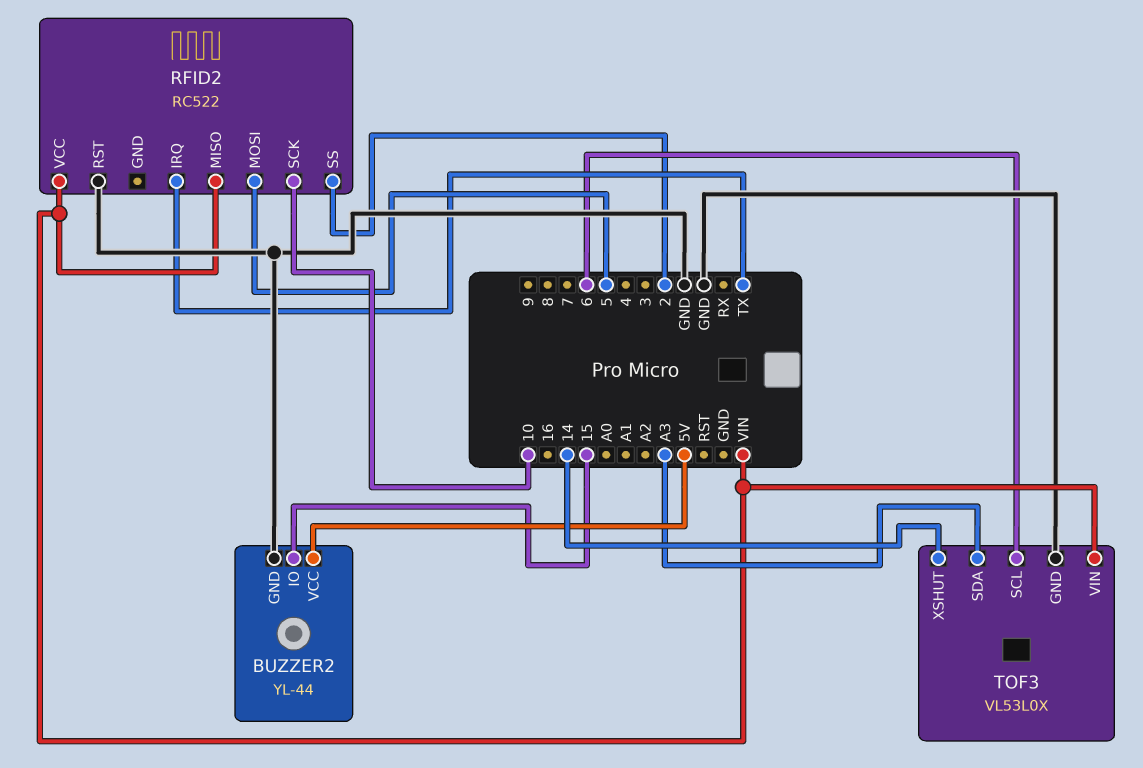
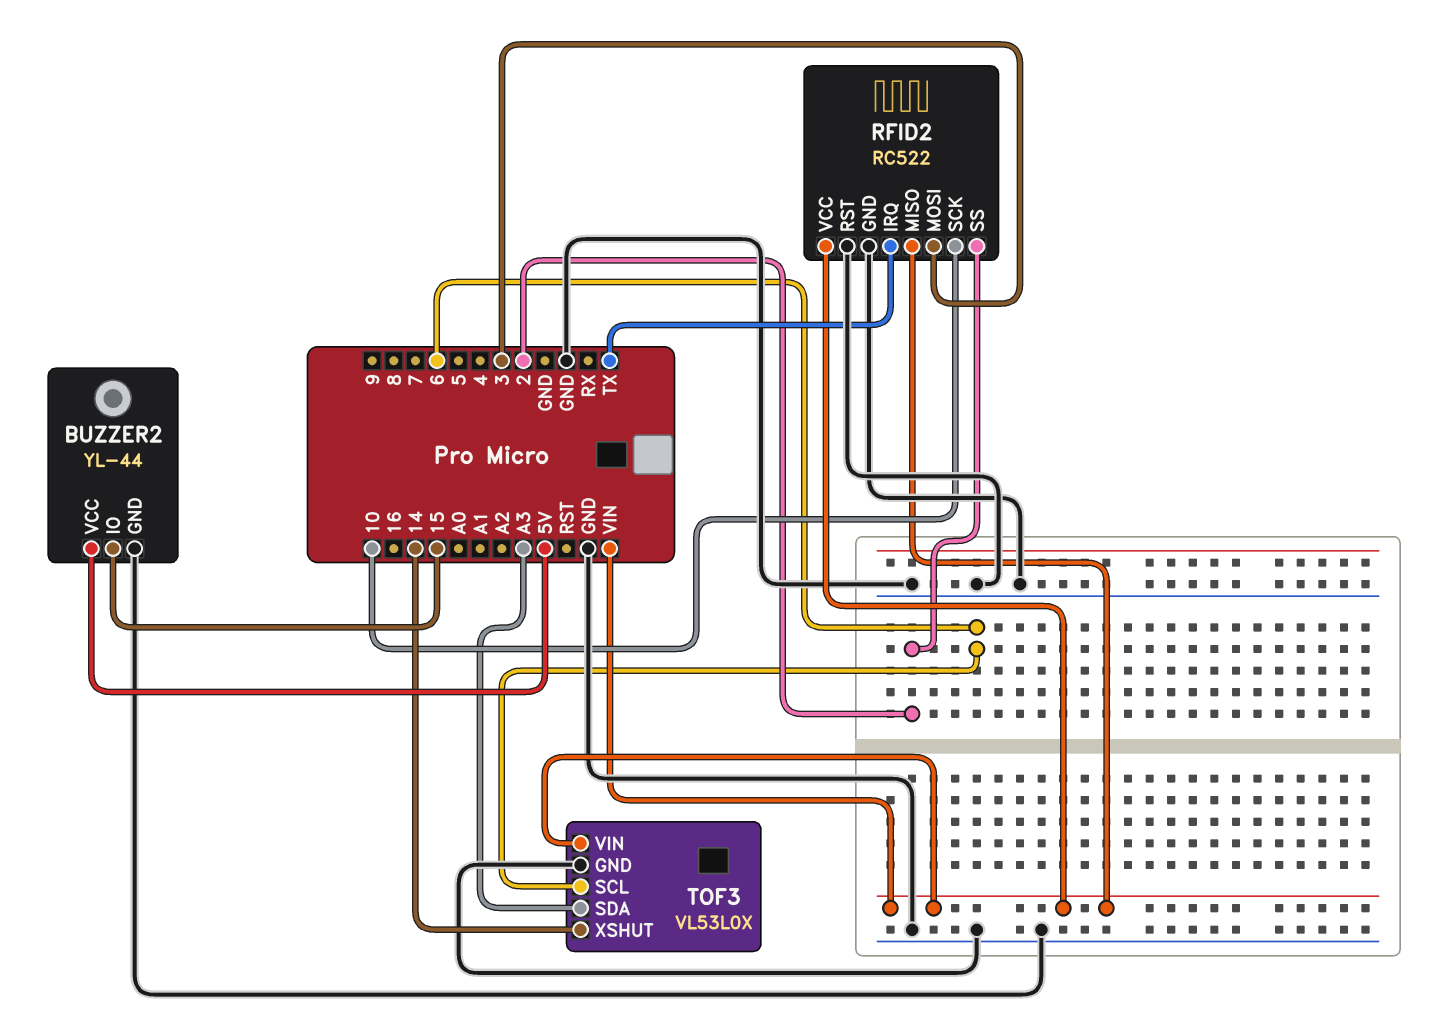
RFID2 pin GND: none -> GND
RFID2 pin MOSI: 5 -> 3

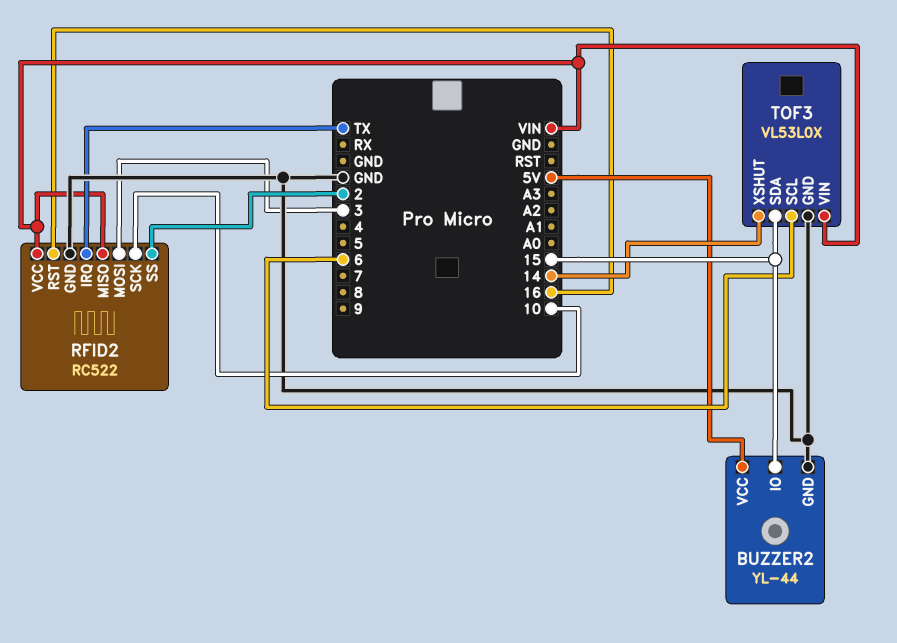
RFID2 pin RST: GND -> 16
TOF3 pin SDA: A3 -> 15

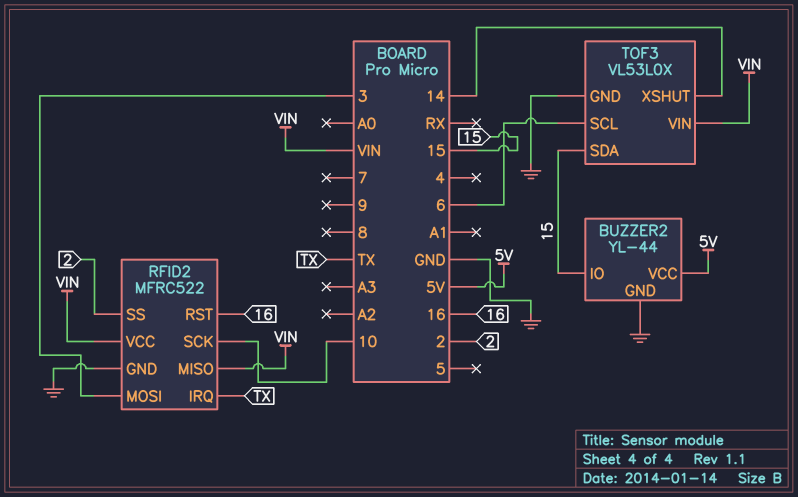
RFID2: RC522 -> MFRC522

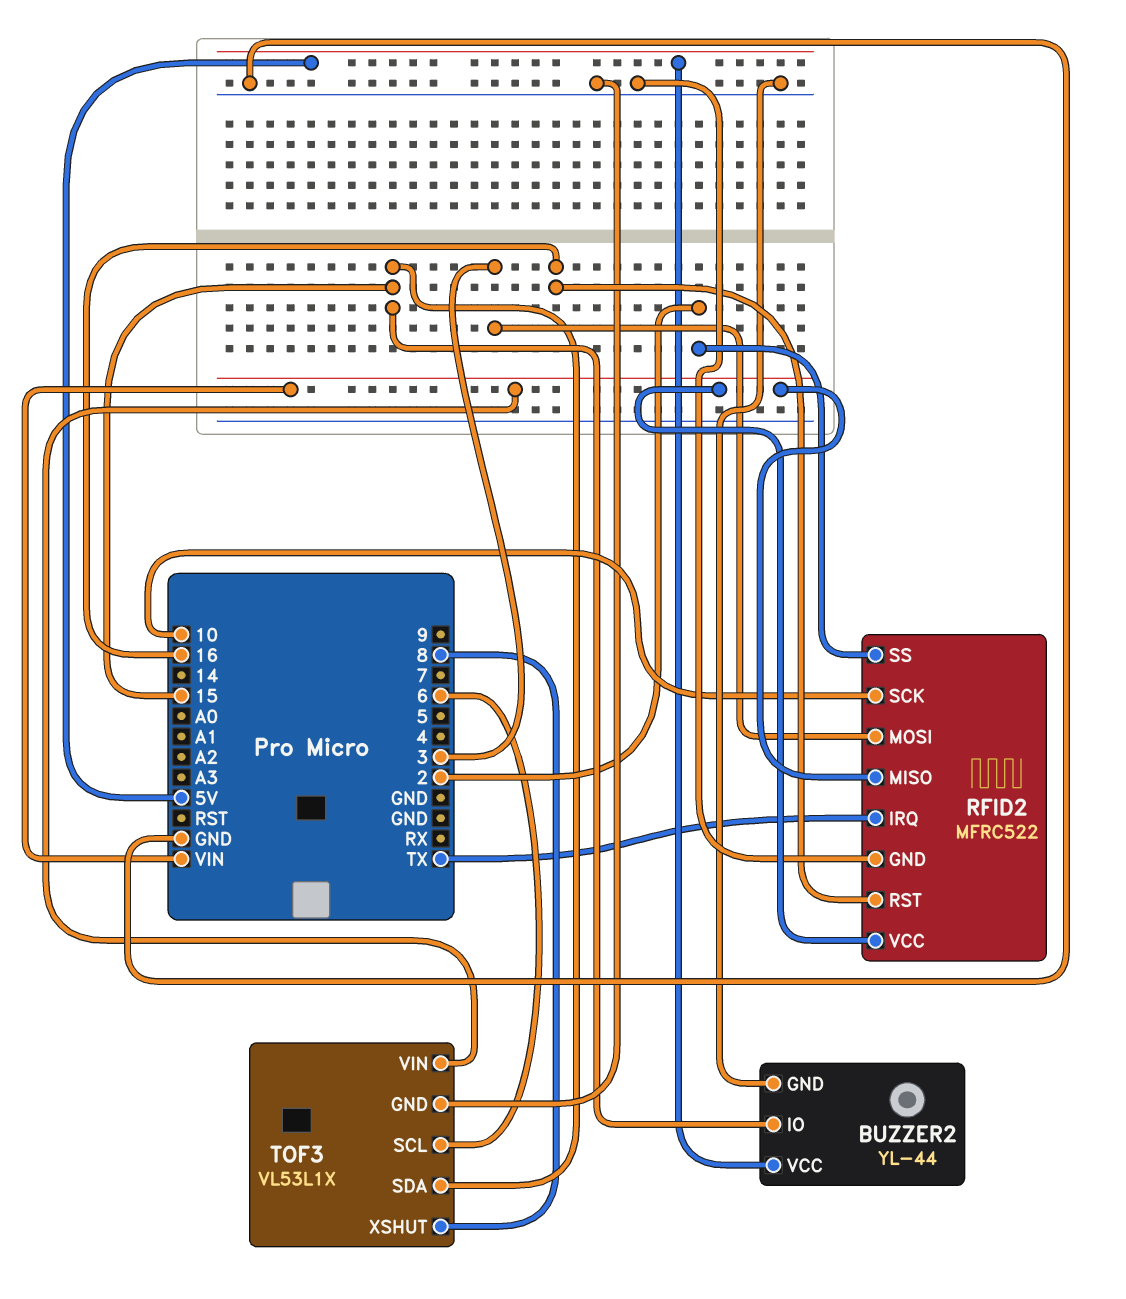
TOF3: VL53L0X -> VL53L1X
TOF3 pin XSHUT: 14 -> 8

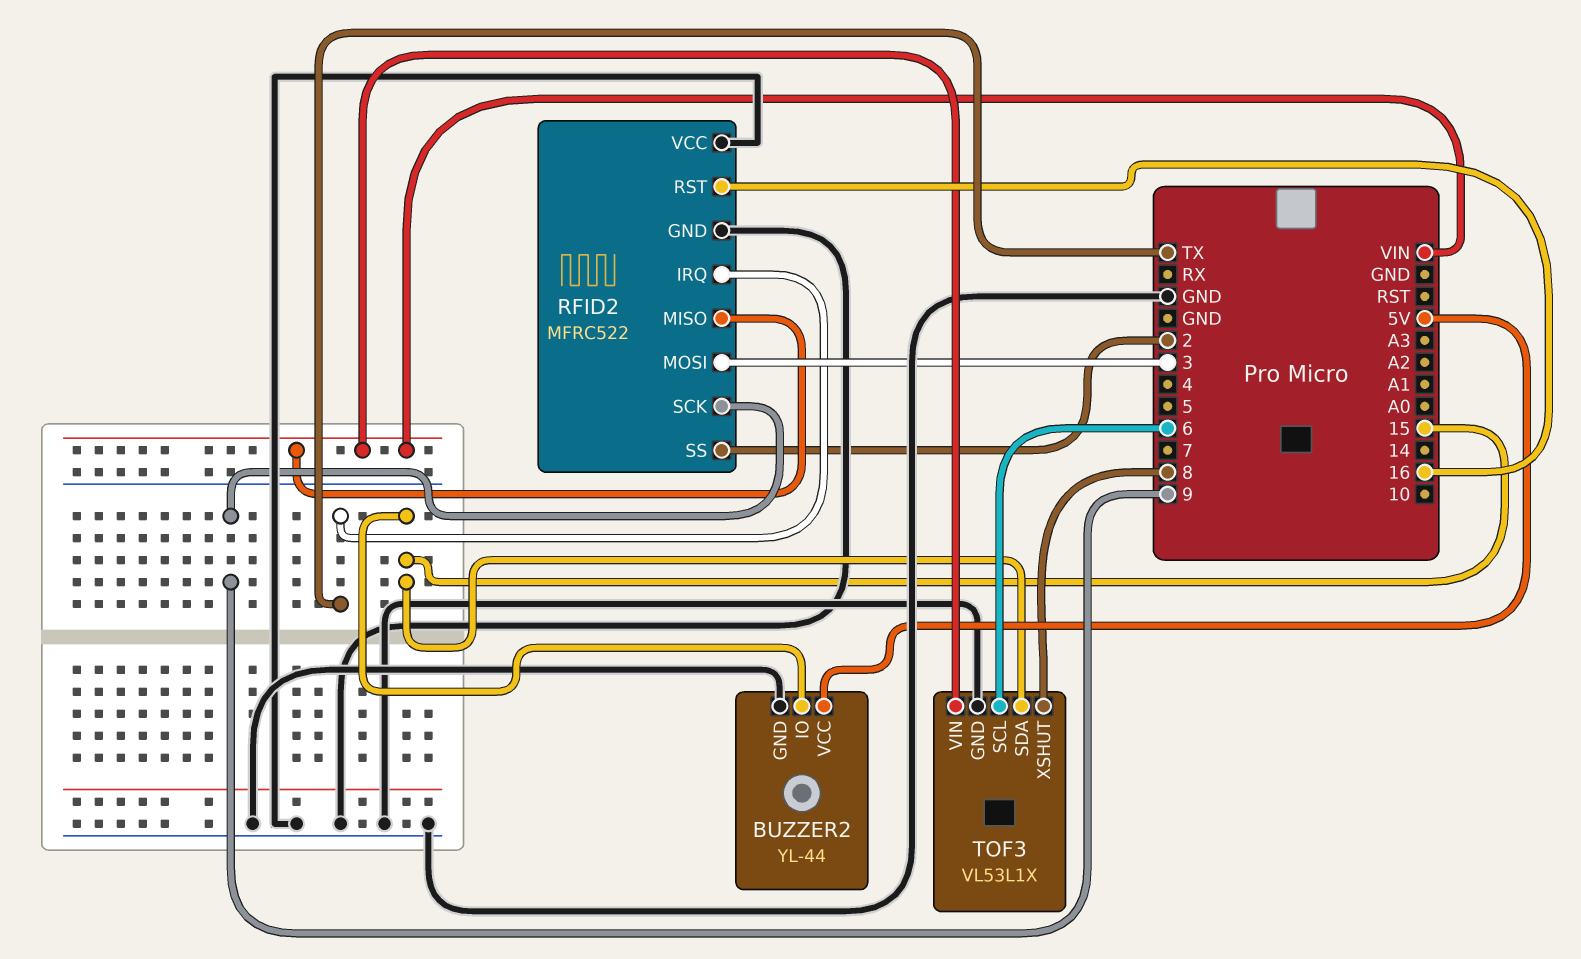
RFID2 pin SCK: 10 -> 9
RFID2 pin VCC: VIN -> GND

